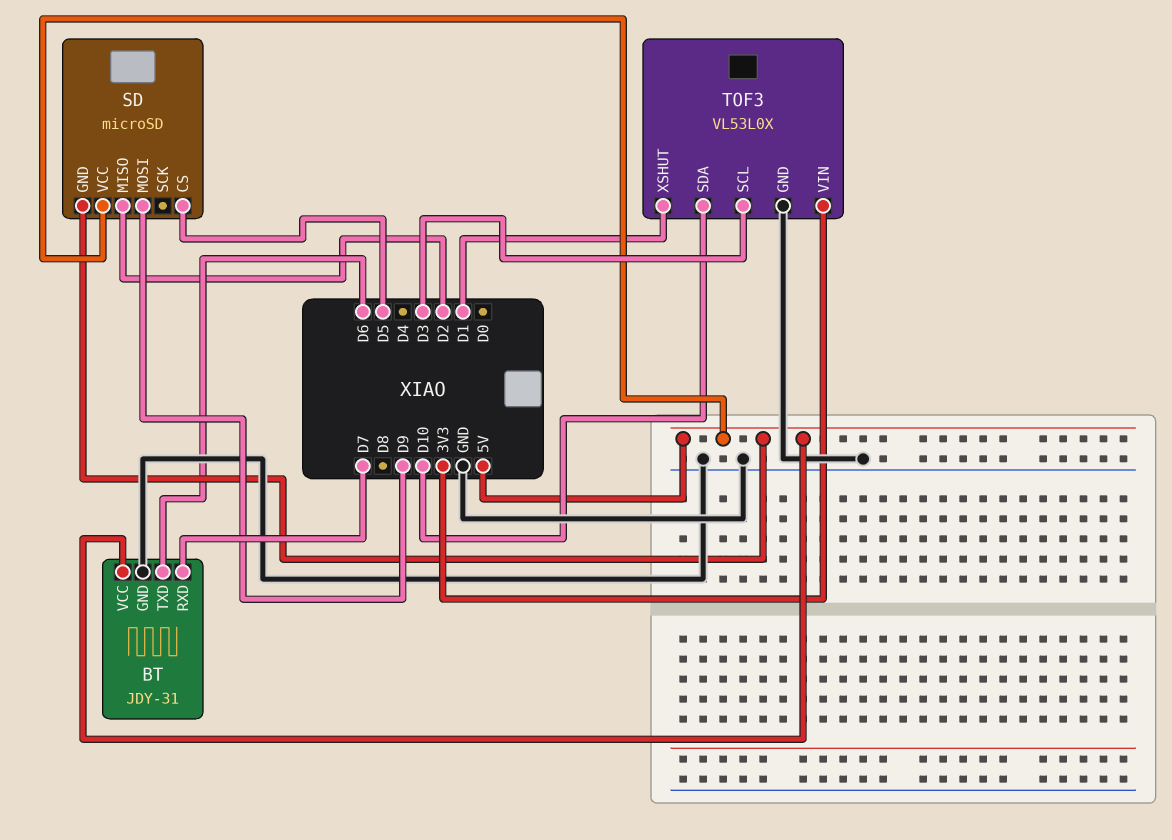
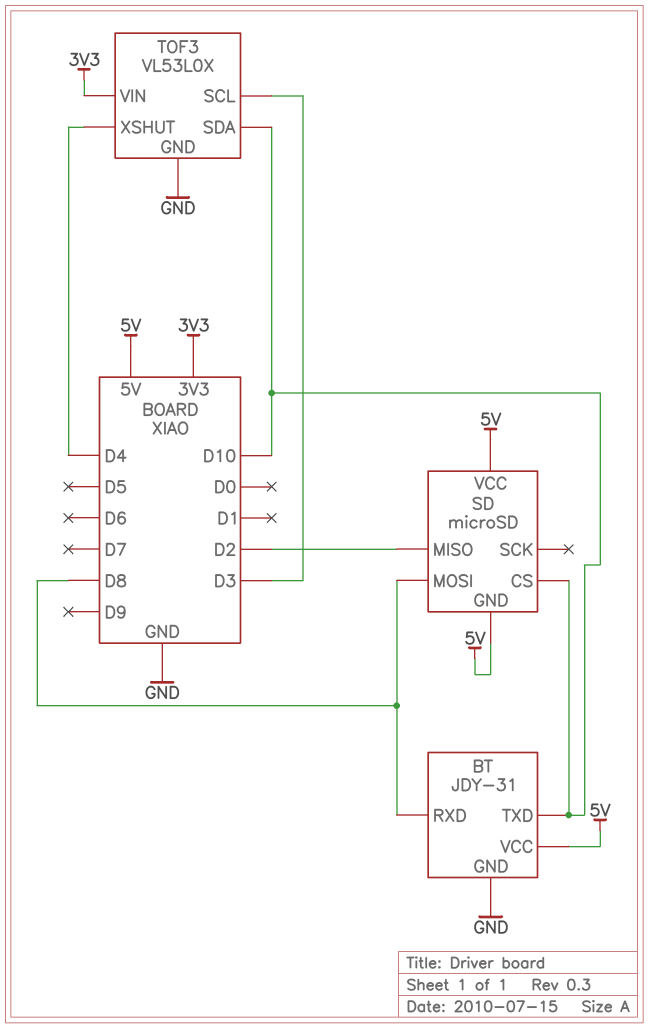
BT pin RXD: D7 -> D8
BT pin TXD: D6 -> D10
SD pin CS: D5 -> D10
SD pin MOSI: D9 -> D8
TOF3 pin XSHUT: D1 -> D4

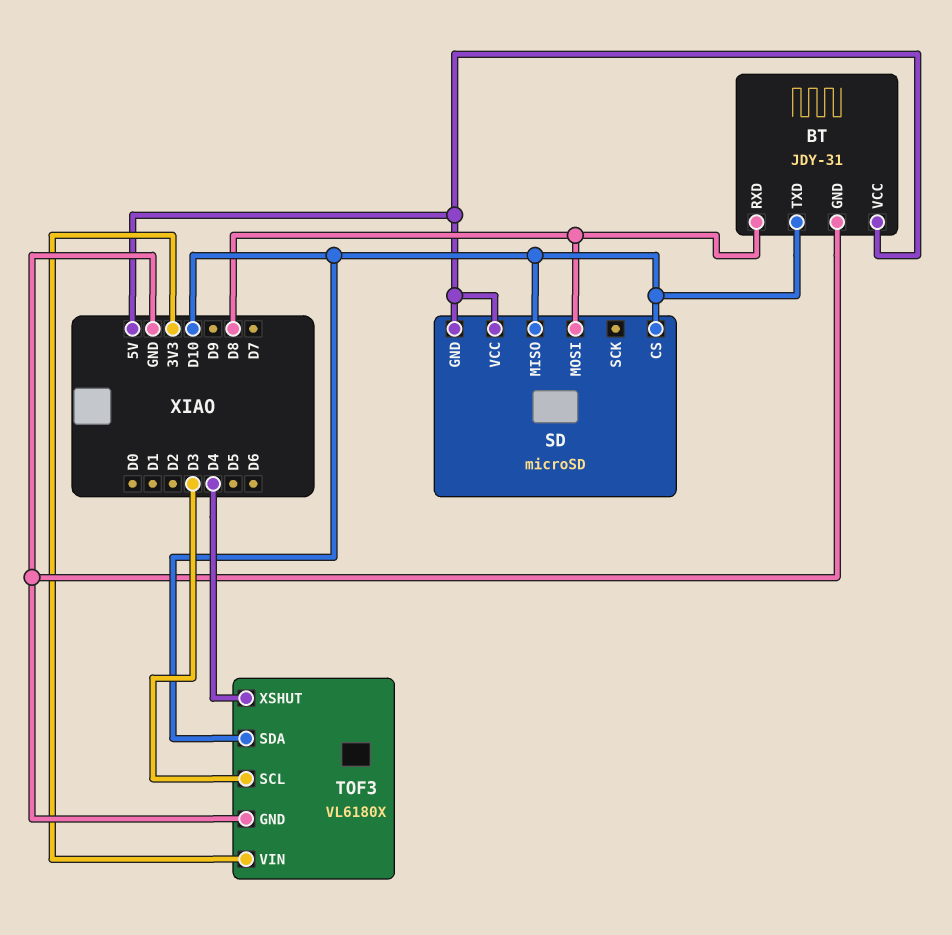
SD pin MISO: D2 -> D10
TOF3: VL53L0X -> VL6180X

